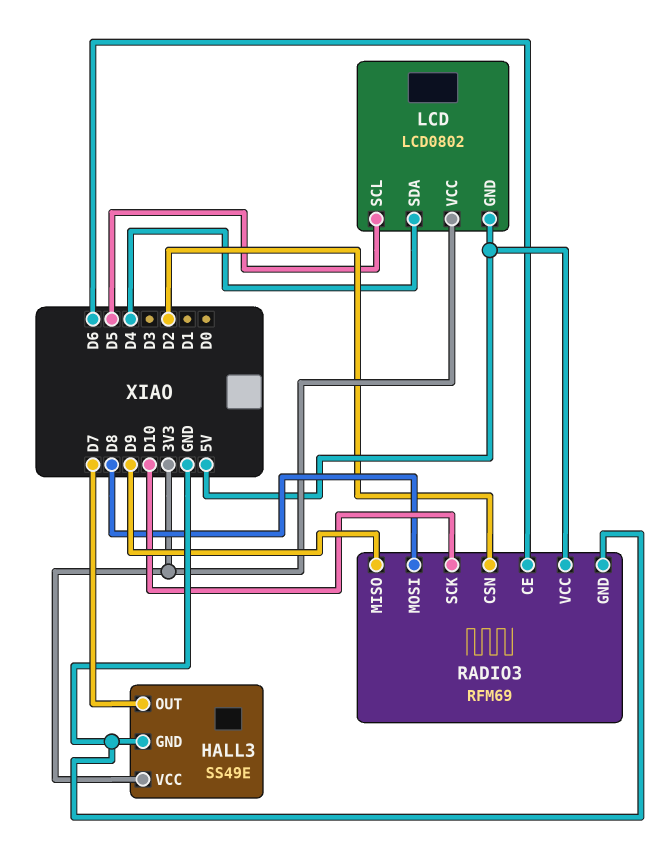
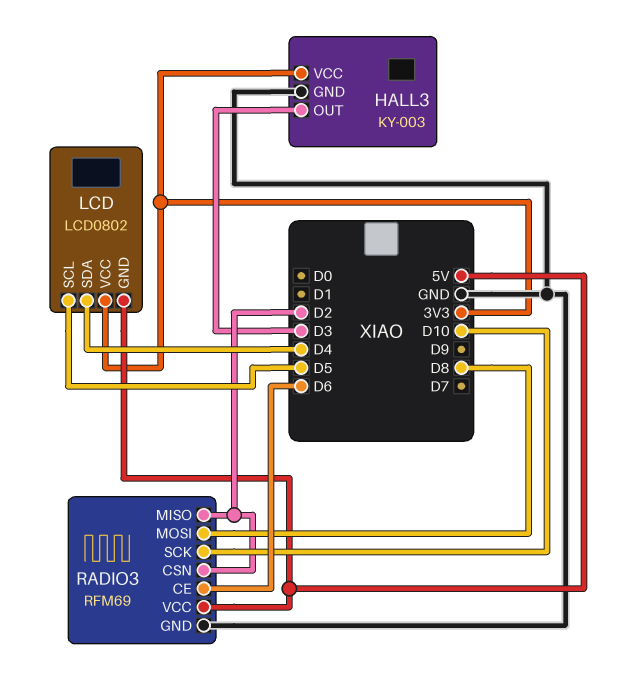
HALL3: SS49E -> KY-003
HALL3 pin OUT: D7 -> D3
RADIO3 pin MISO: D9 -> D2

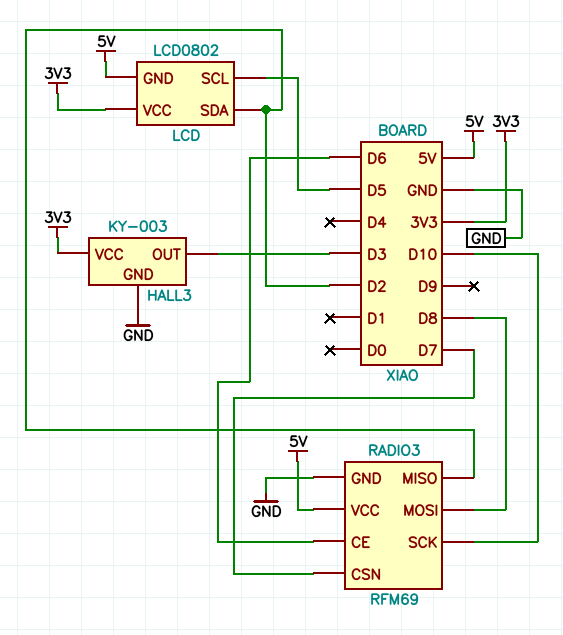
LCD pin SDA: D4 -> D2
RADIO3 pin CSN: D2 -> D7

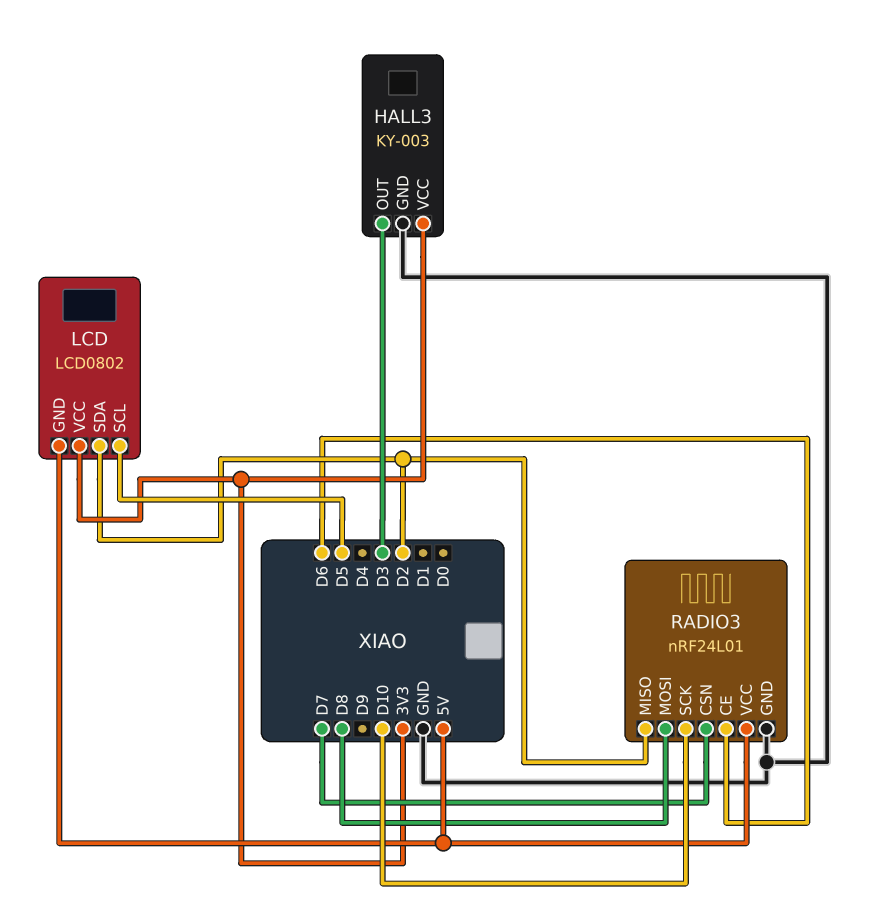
RADIO3: RFM69 -> nRF24L01

